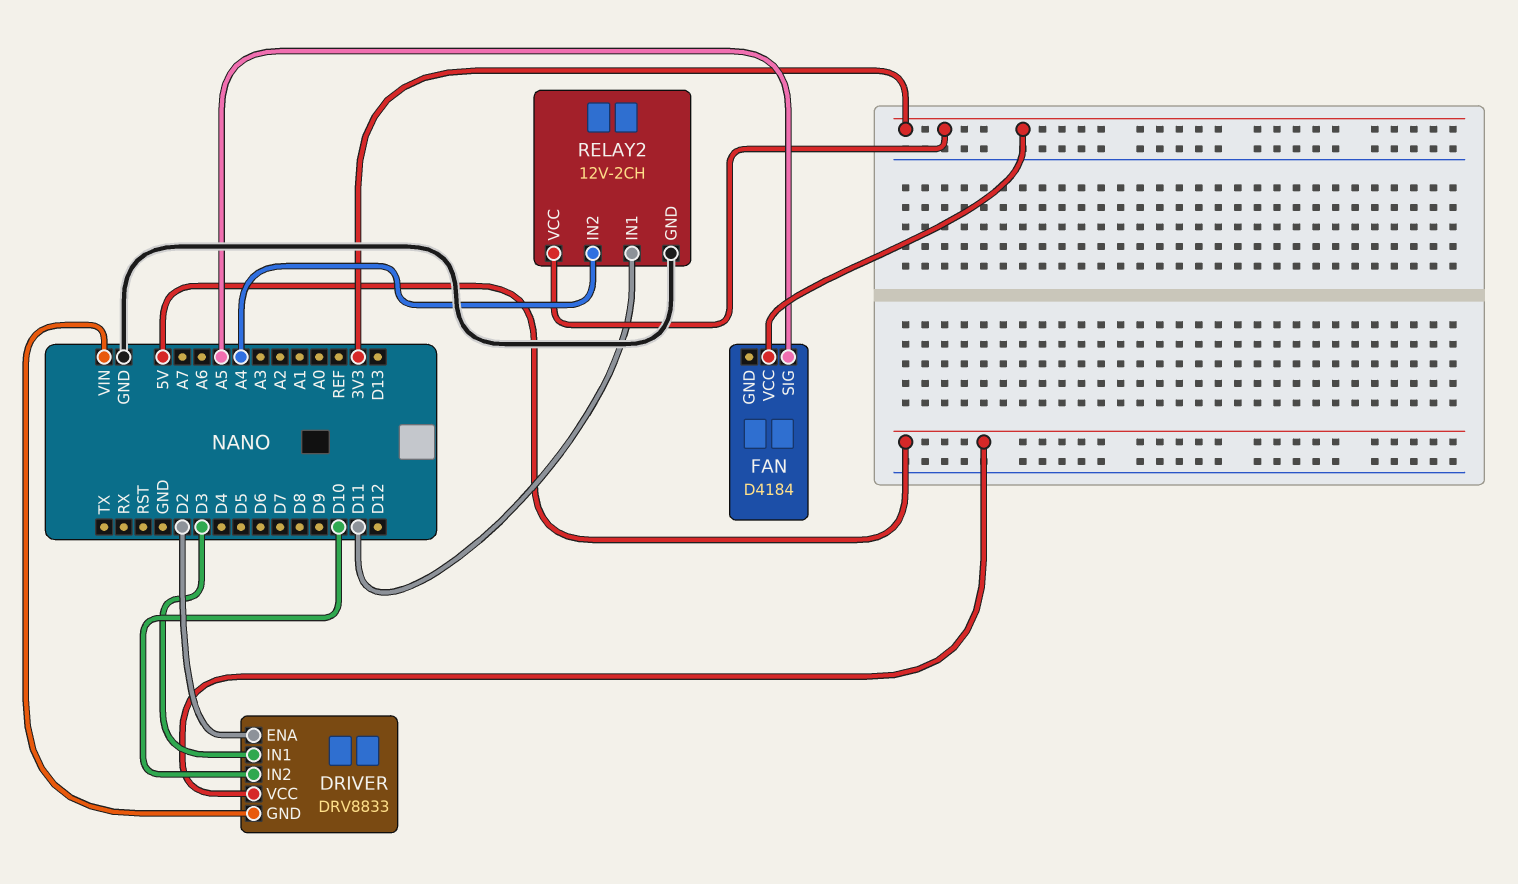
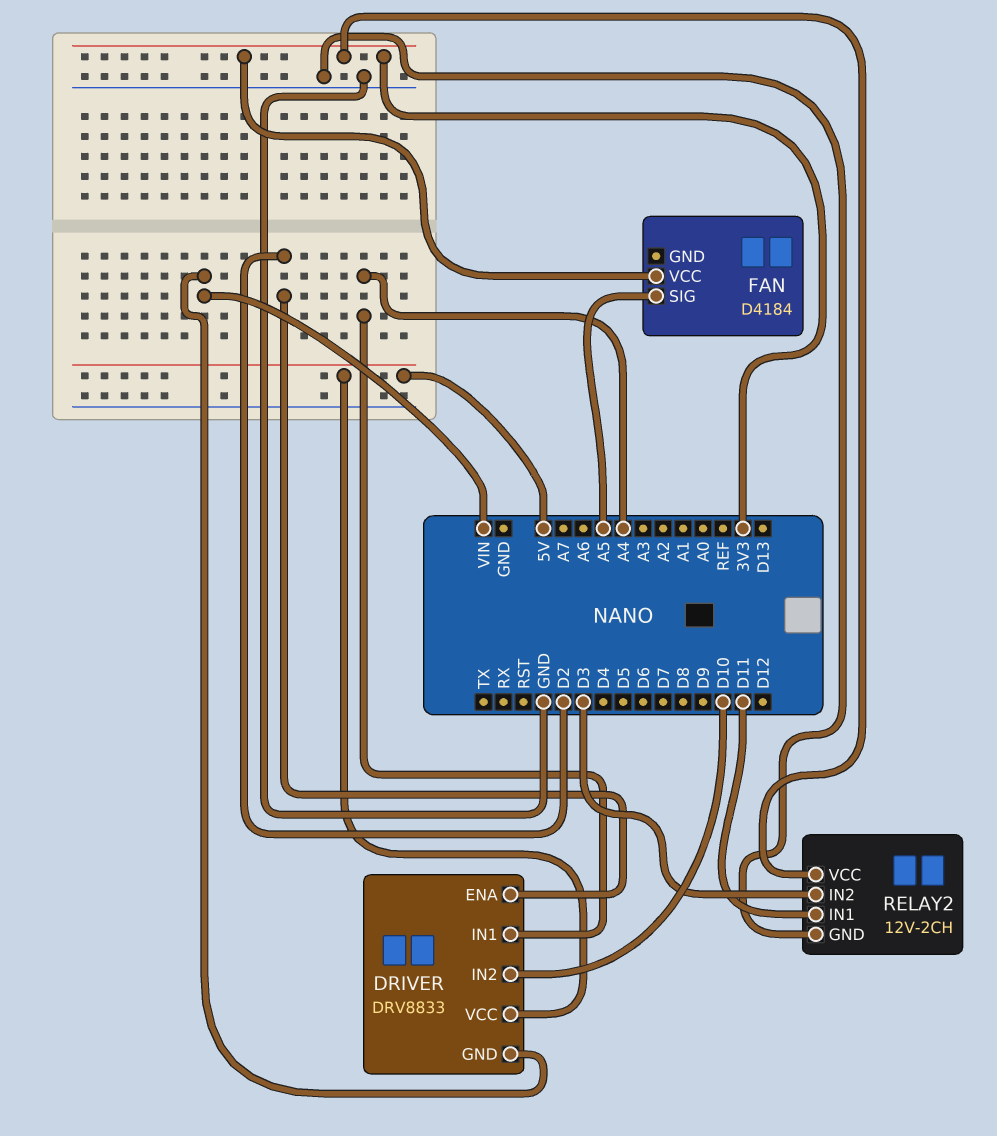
DRIVER pin IN1: D3 -> A4
RELAY2 pin IN2: A4 -> D3

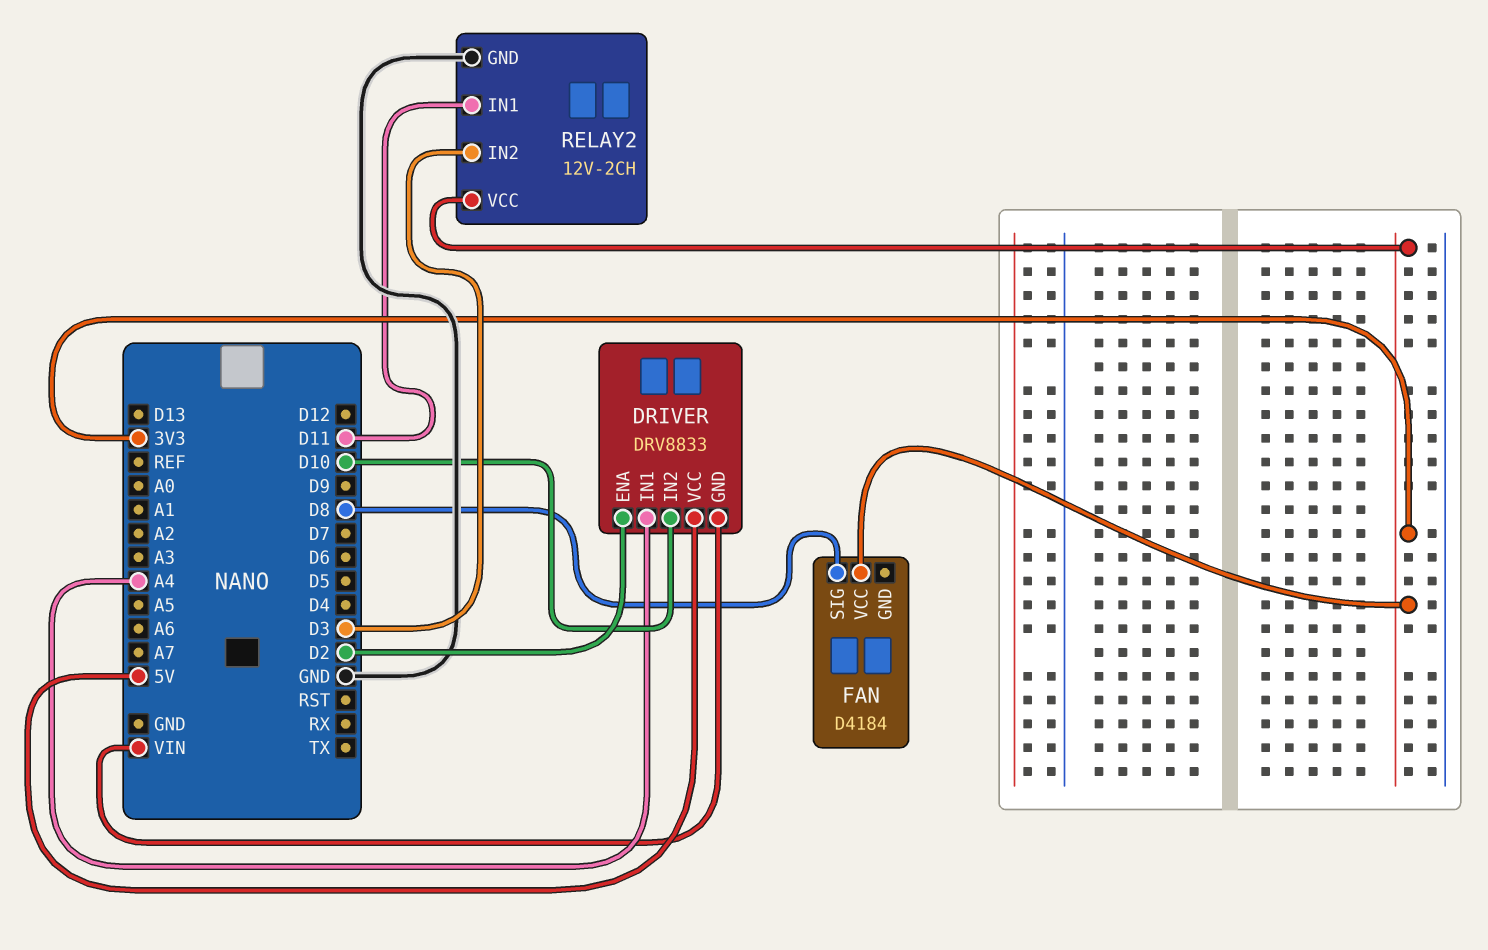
FAN pin SIG: A5 -> D8

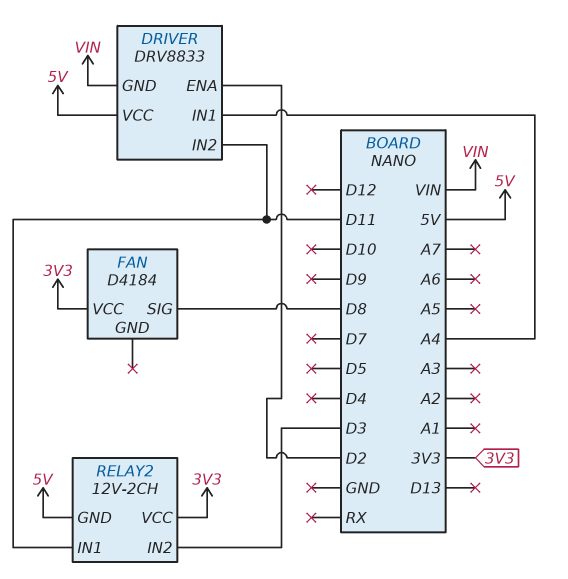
DRIVER pin IN2: D10 -> D11
RELAY2 pin GND: GND -> 5V

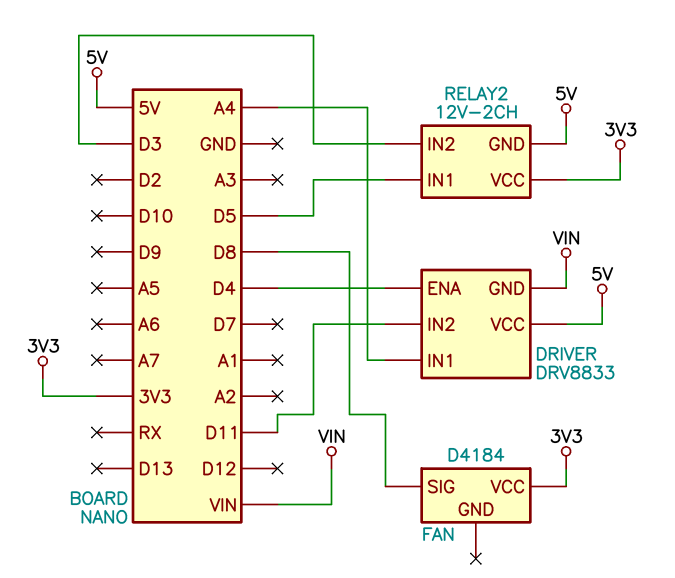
DRIVER pin ENA: D2 -> D4
RELAY2 pin IN1: D11 -> D5

